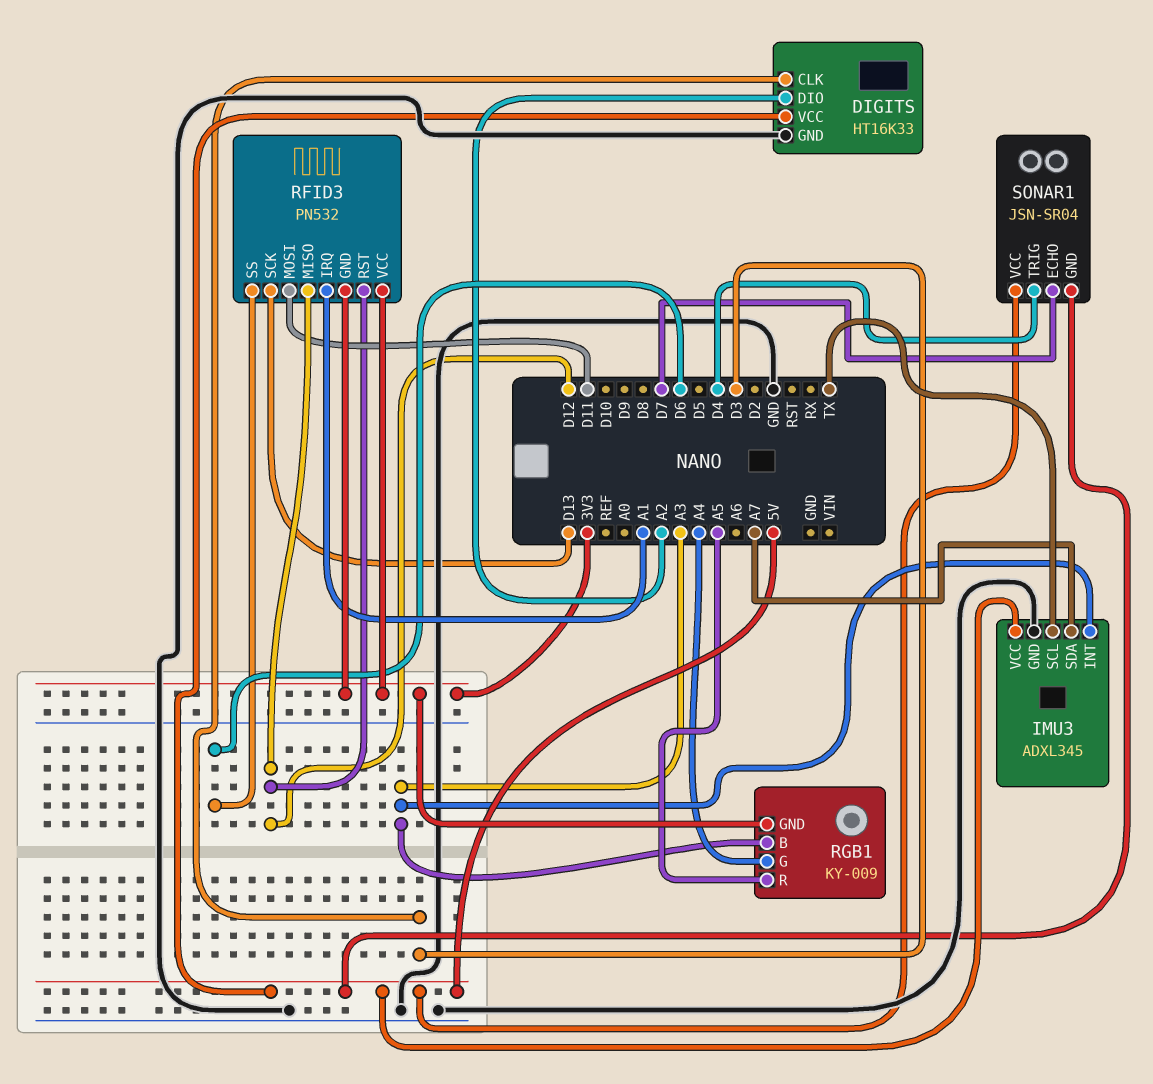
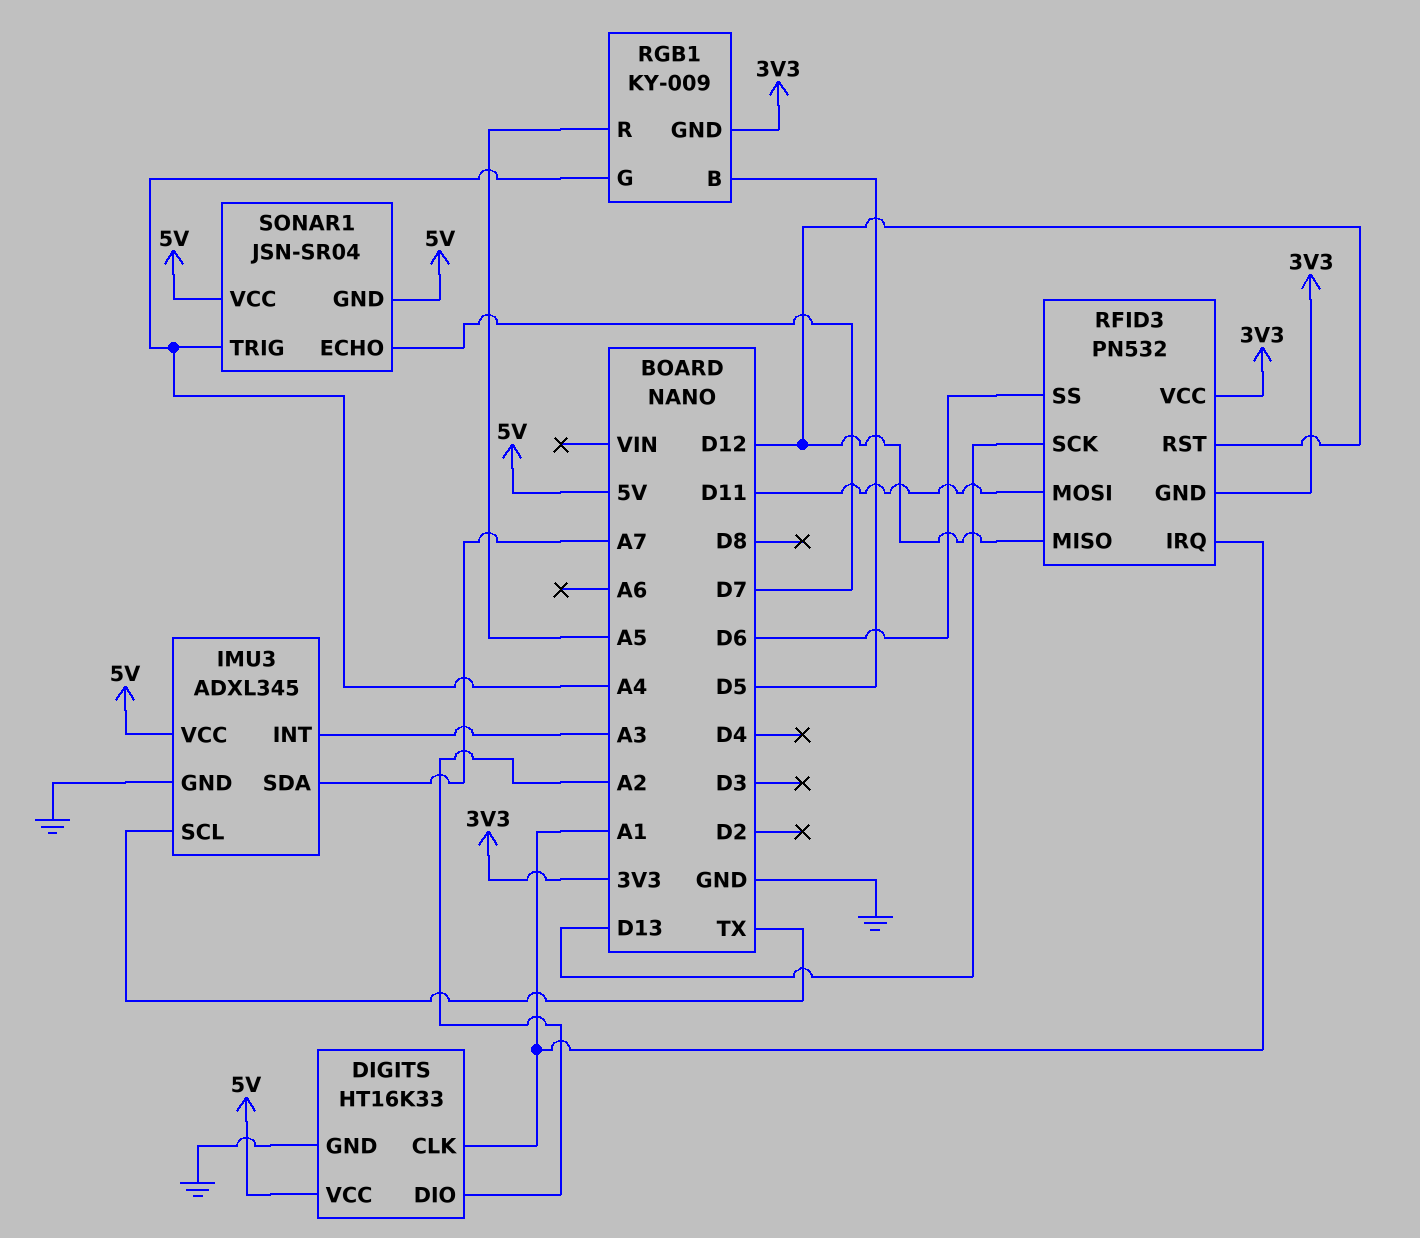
DIGITS pin CLK: D3 -> A1
RGB1 pin B: A3 -> D5
SONAR1 pin TRIG: D4 -> A4

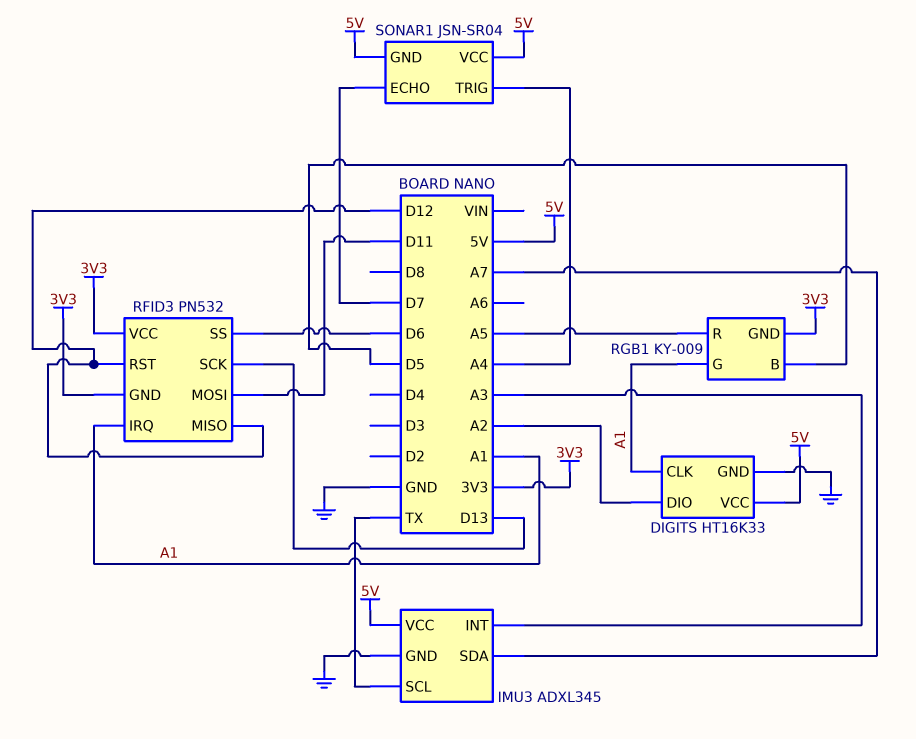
RGB1 pin G: A4 -> A1

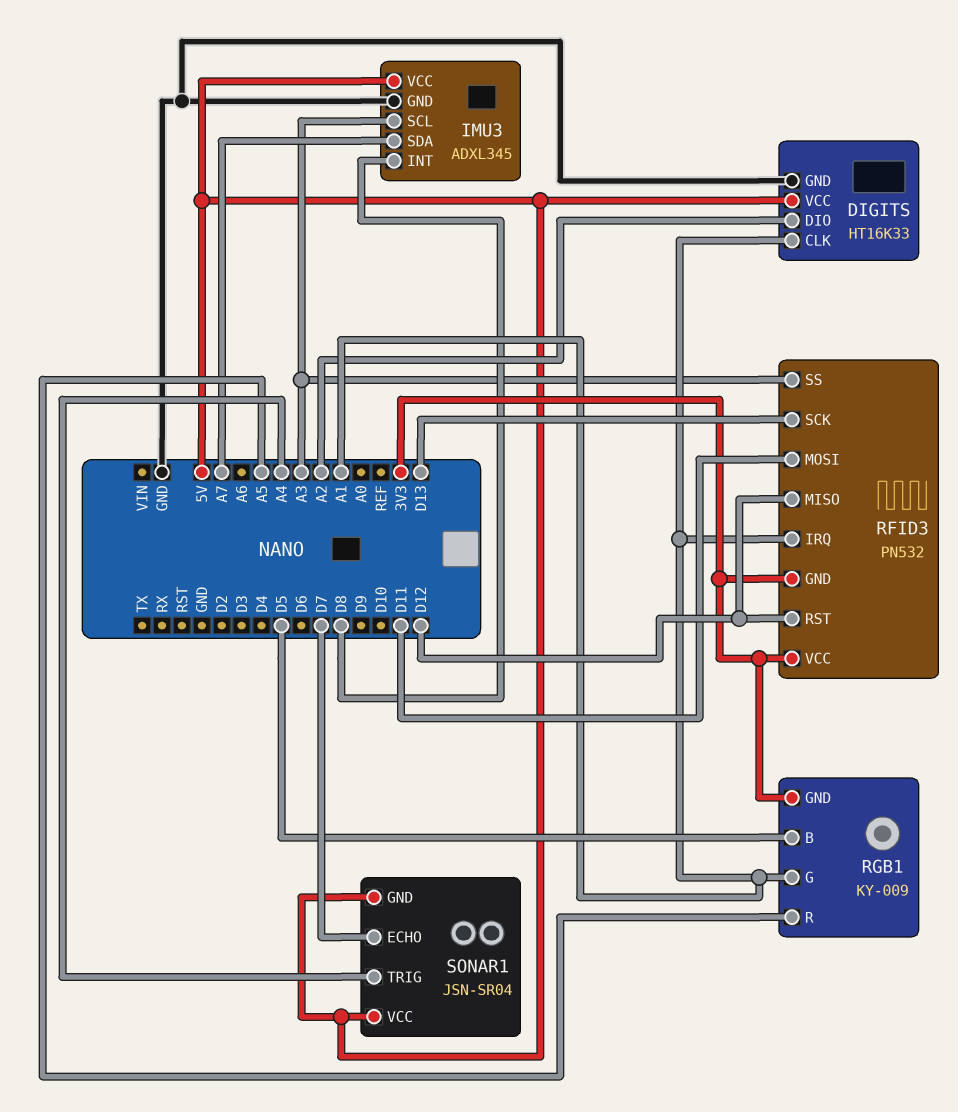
IMU3 pin INT: A3 -> D8
IMU3 pin SCL: TX -> A3
RFID3 pin SS: D6 -> A3

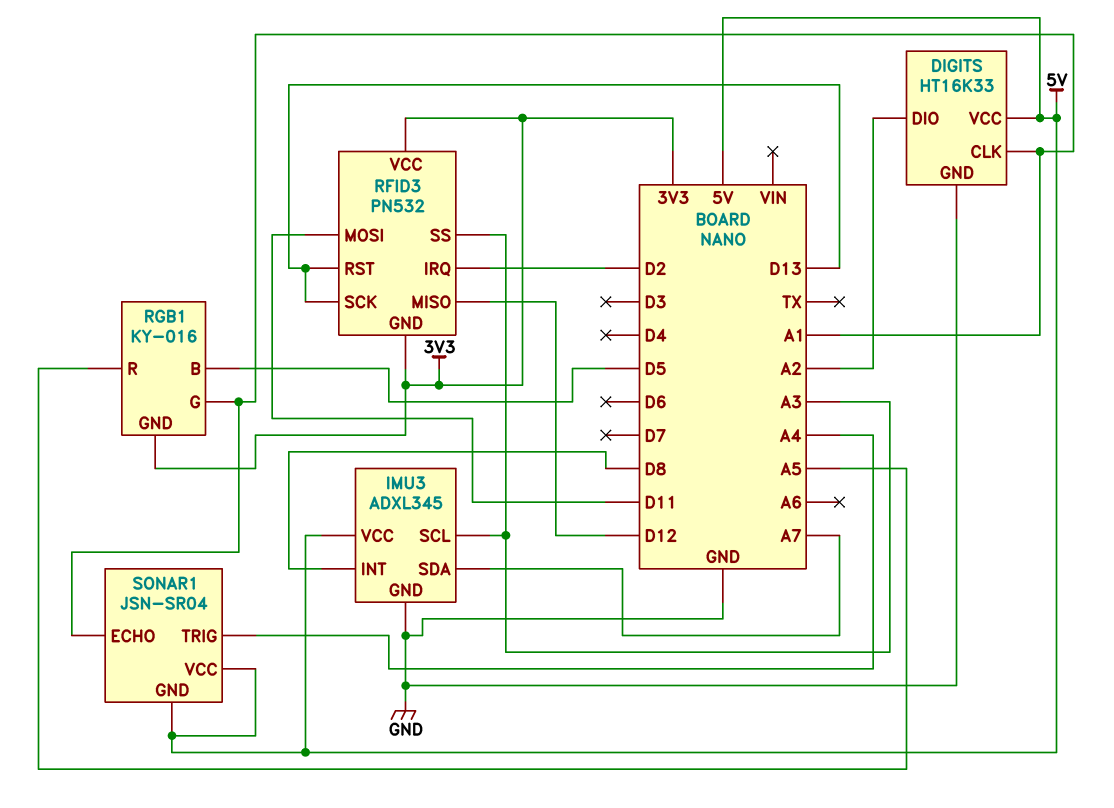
RFID3 pin IRQ: A1 -> D2
RFID3 pin RST: D12 -> D13
RGB1: KY-009 -> KY-016
SONAR1 pin ECHO: D7 -> A1

